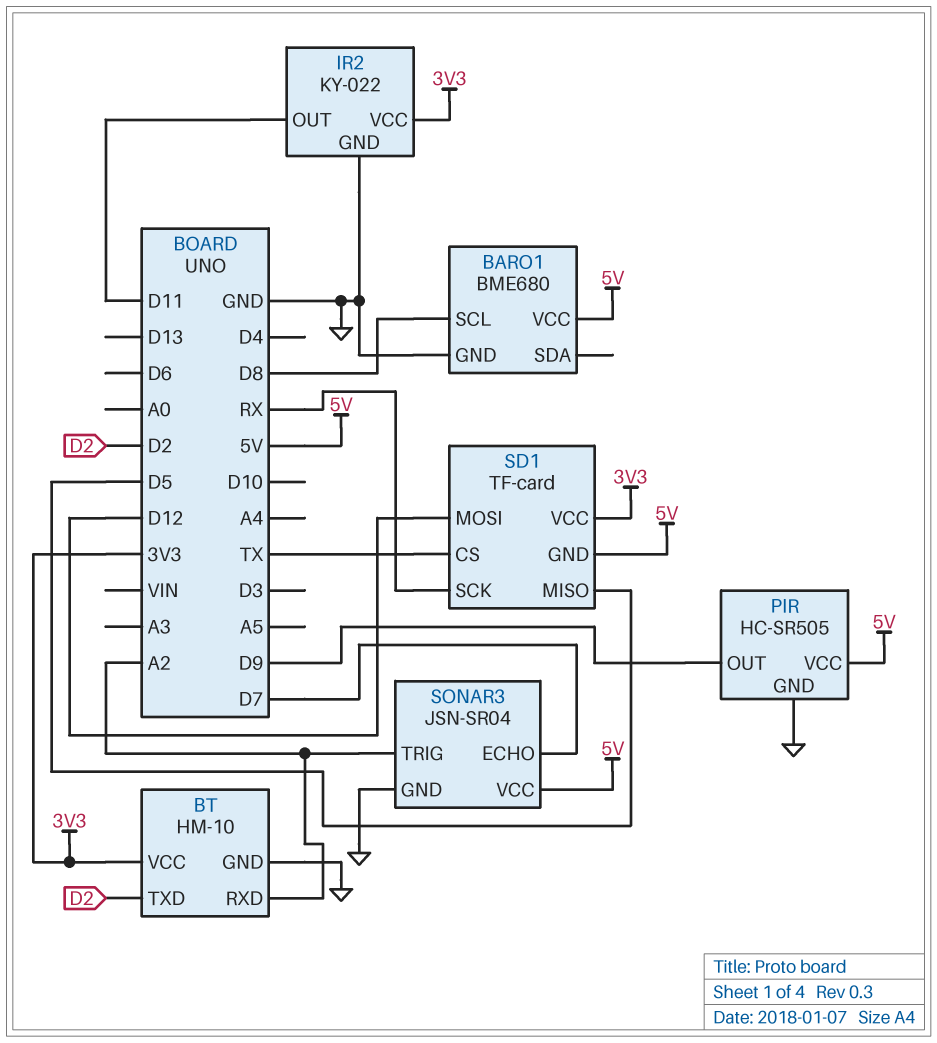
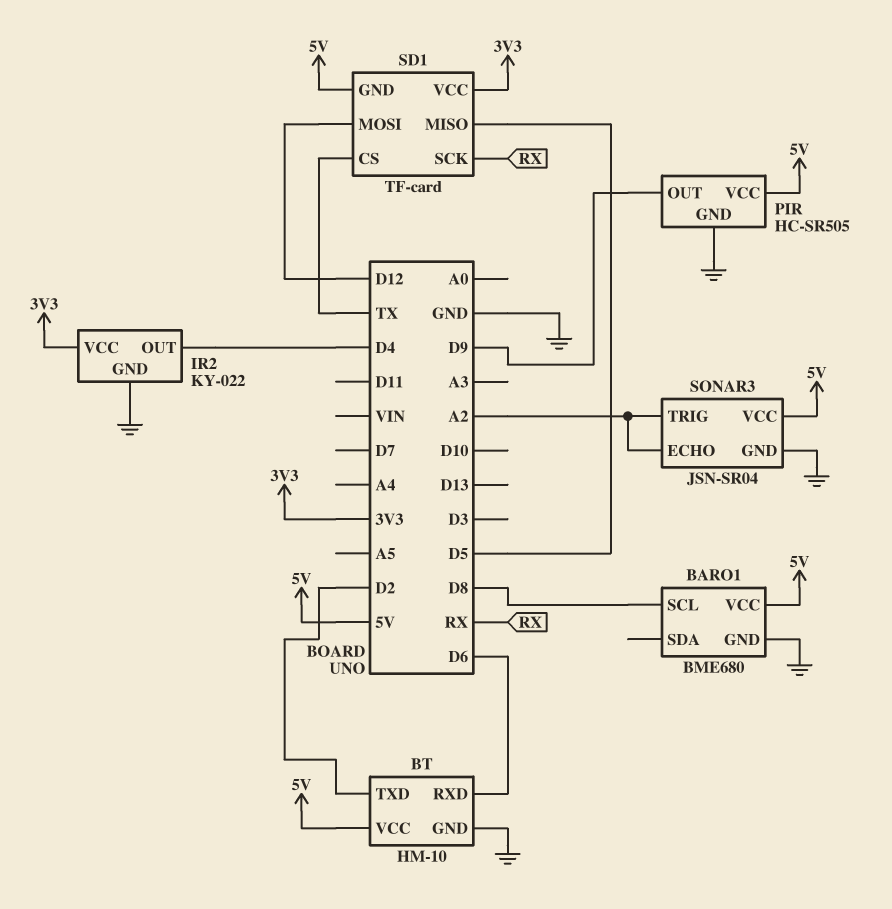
BT pin RXD: A2 -> D6
BT pin VCC: 3V3 -> 5V
IR2 pin OUT: D11 -> D4
SONAR3 pin ECHO: D7 -> A2

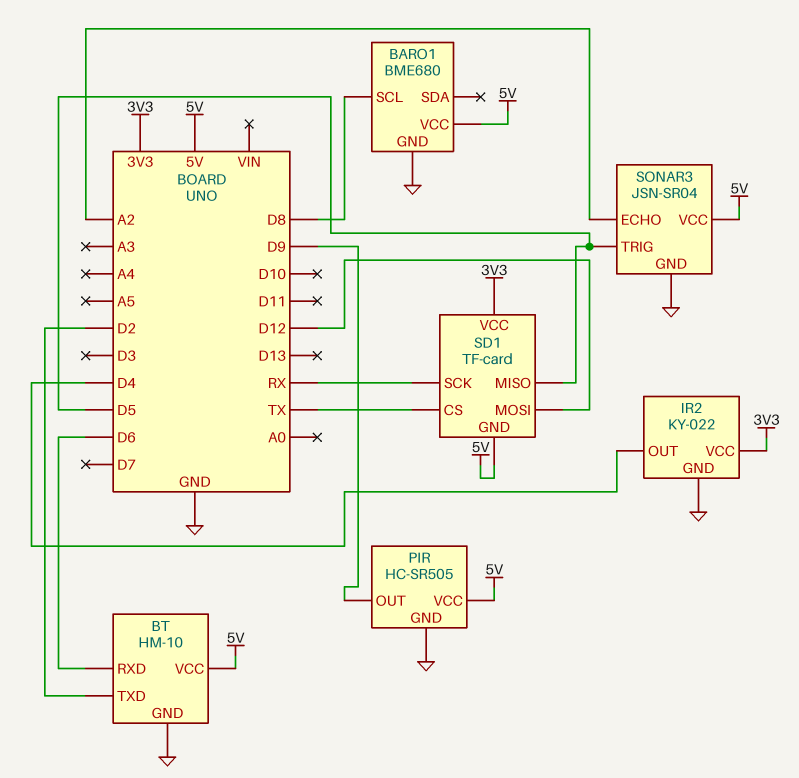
SONAR3 pin TRIG: A2 -> D5

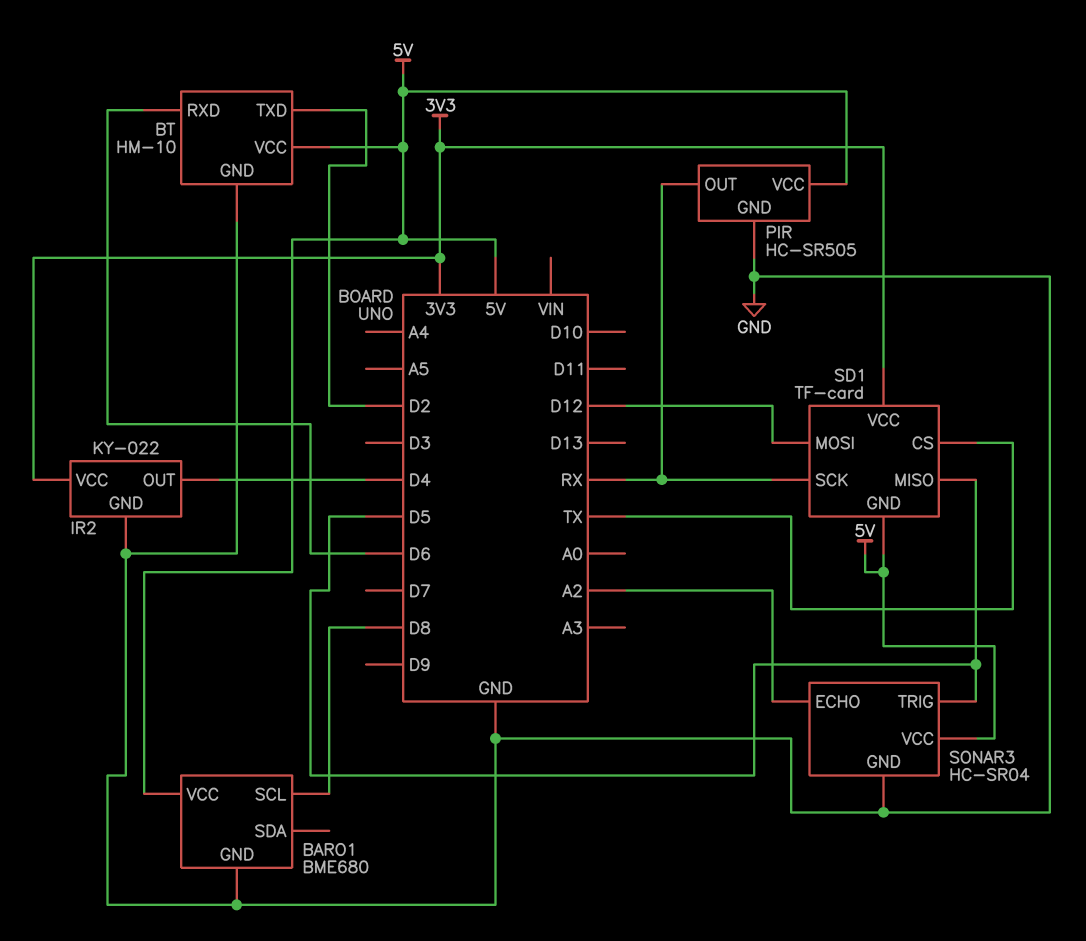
PIR pin OUT: D9 -> RX
SONAR3: JSN-SR04 -> HC-SR04

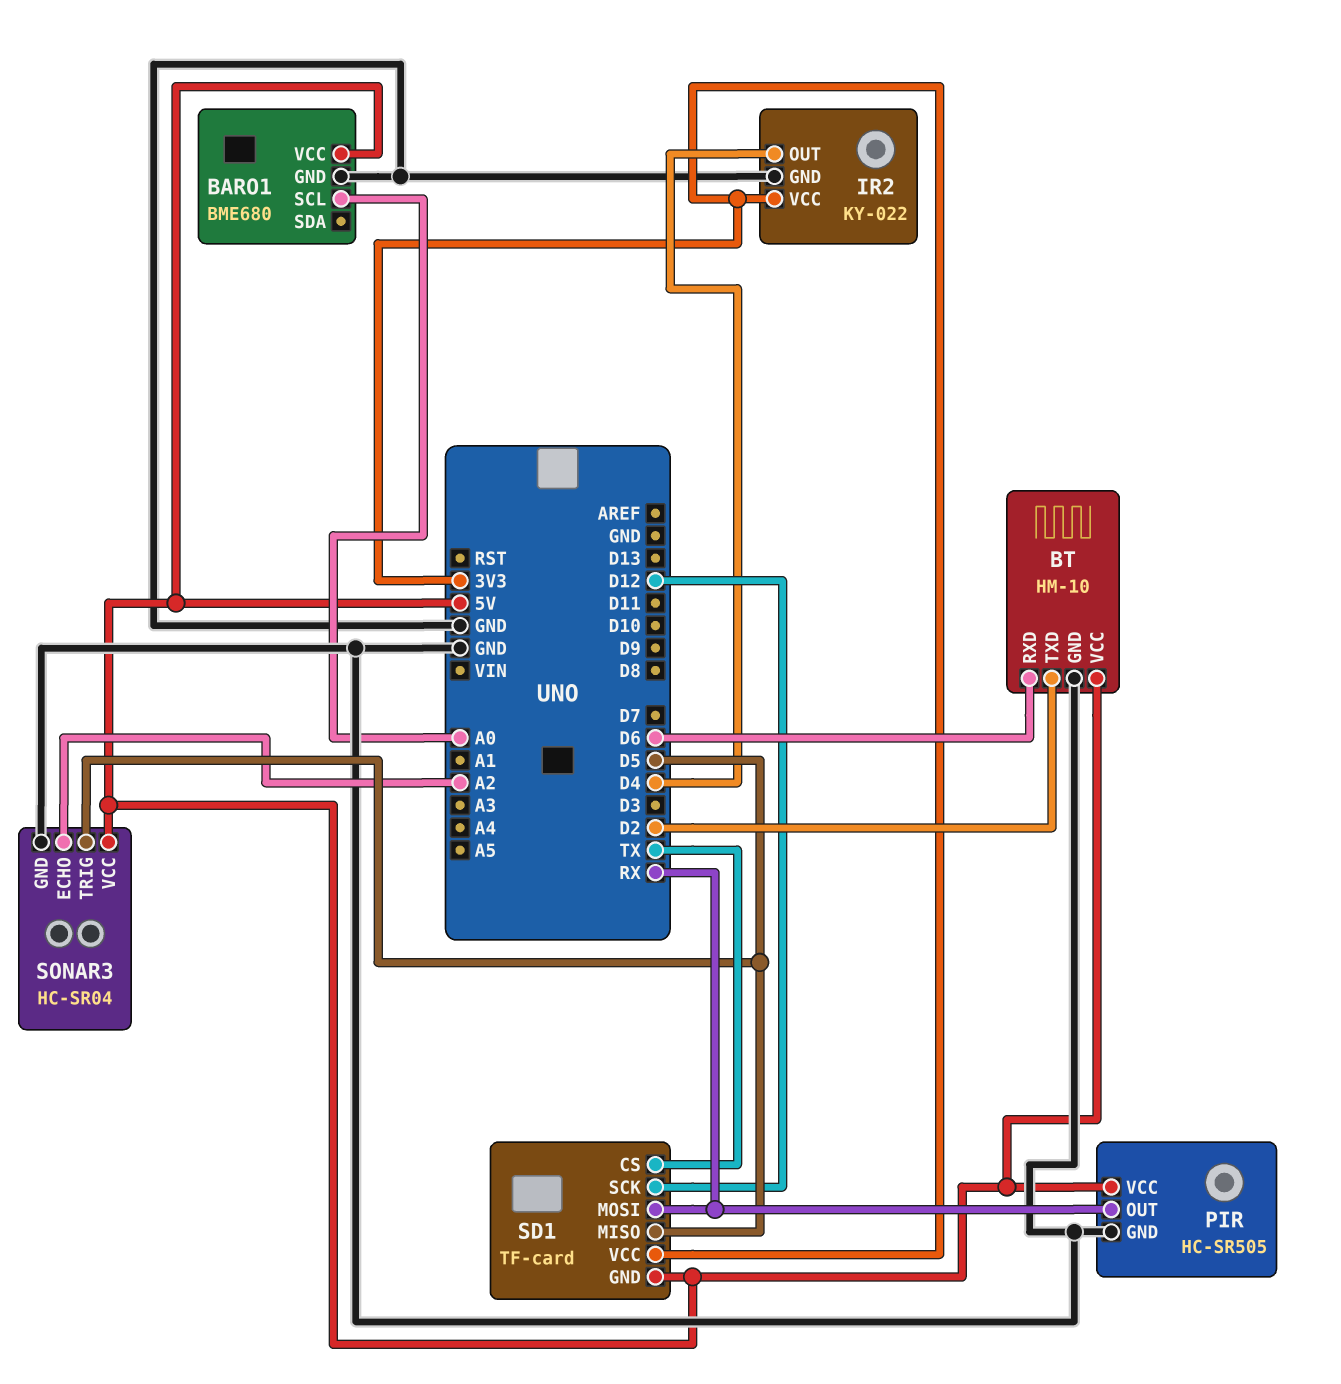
BARO1 pin SCL: D8 -> A0
SD1 pin MOSI: D12 -> RX
SD1 pin SCK: RX -> D12

